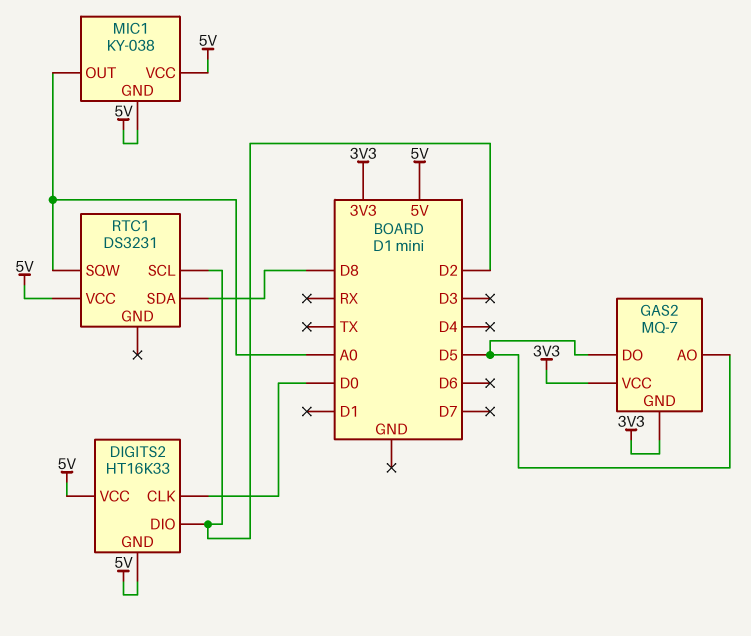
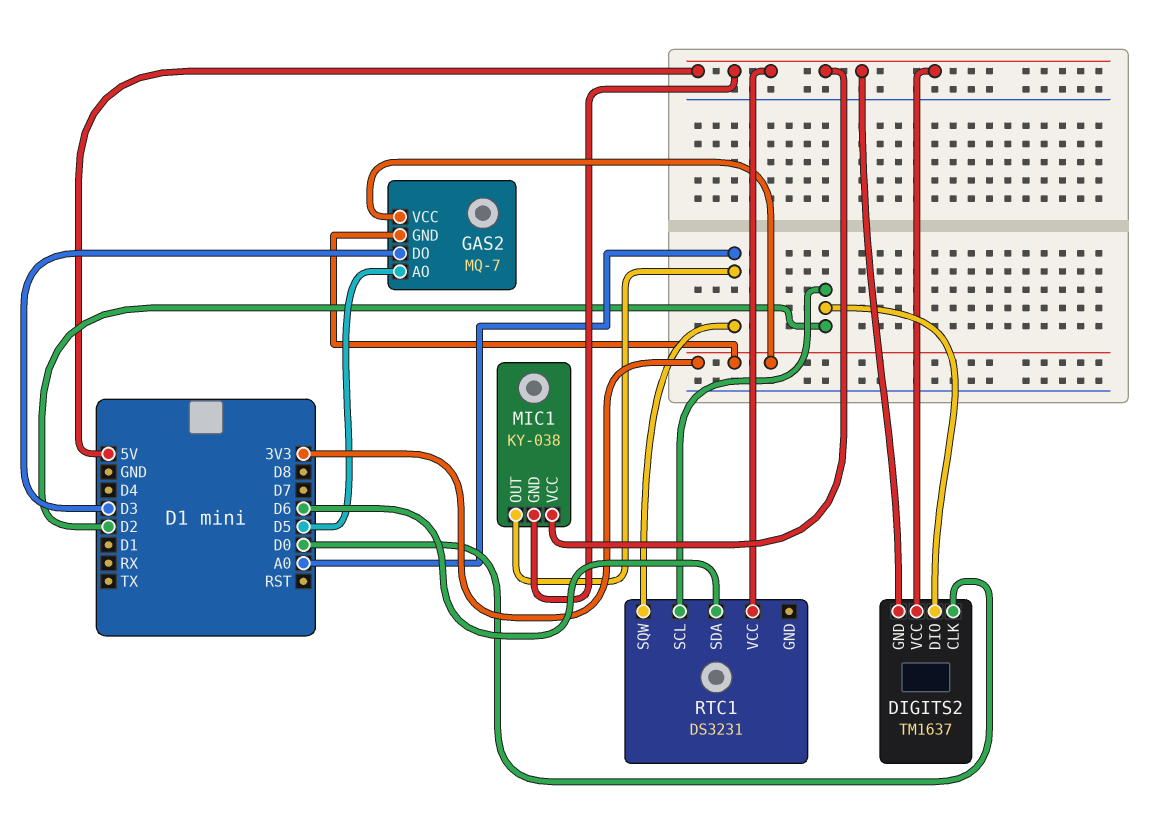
DIGITS2: HT16K33 -> TM1637
GAS2 pin DO: D5 -> D3
RTC1 pin SDA: D8 -> D6

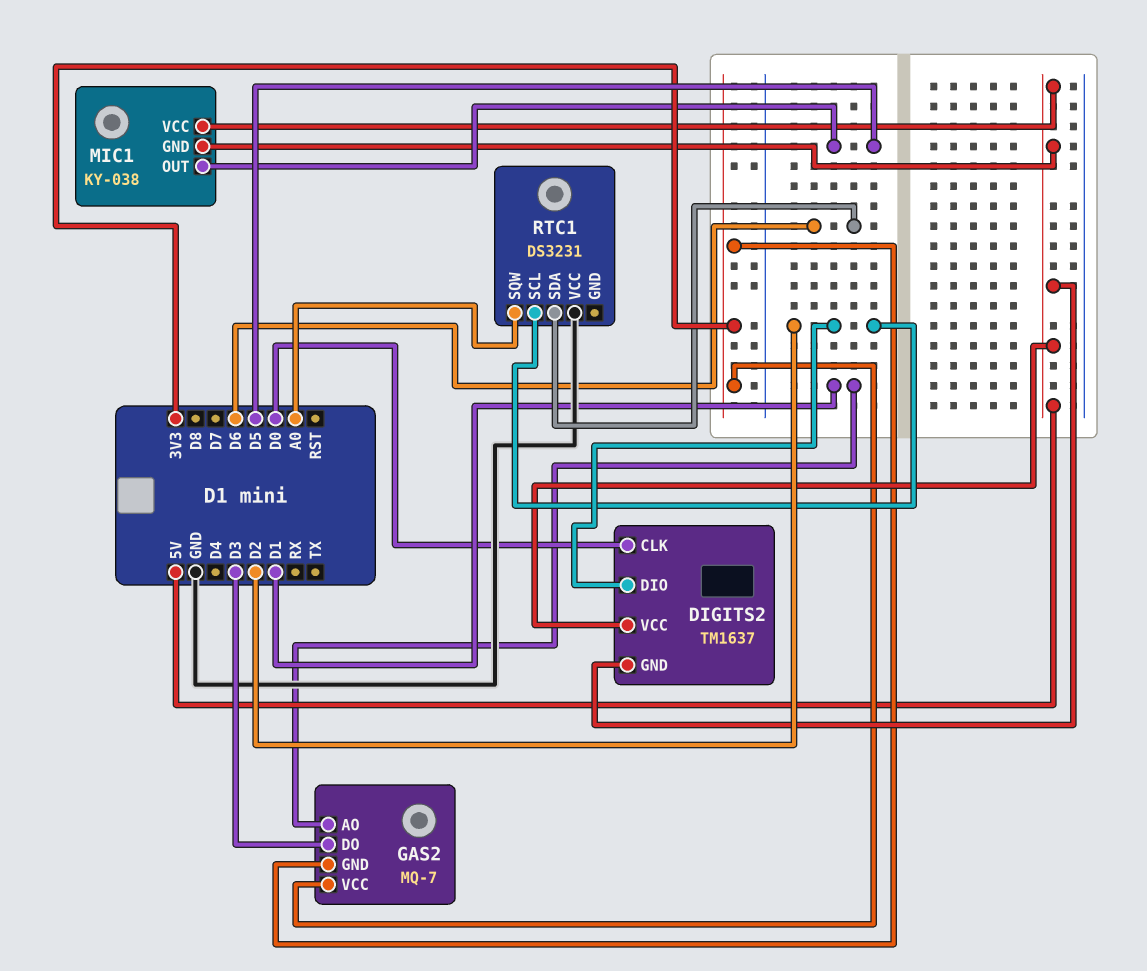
GAS2 pin AO: D5 -> D1
MIC1 pin OUT: A0 -> D5
RTC1 pin VCC: 5V -> GND

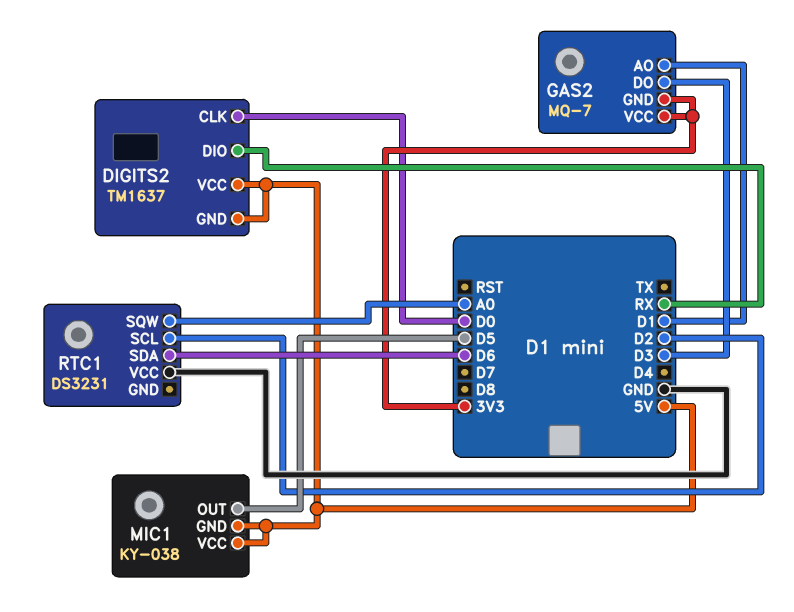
DIGITS2 pin DIO: D2 -> RX

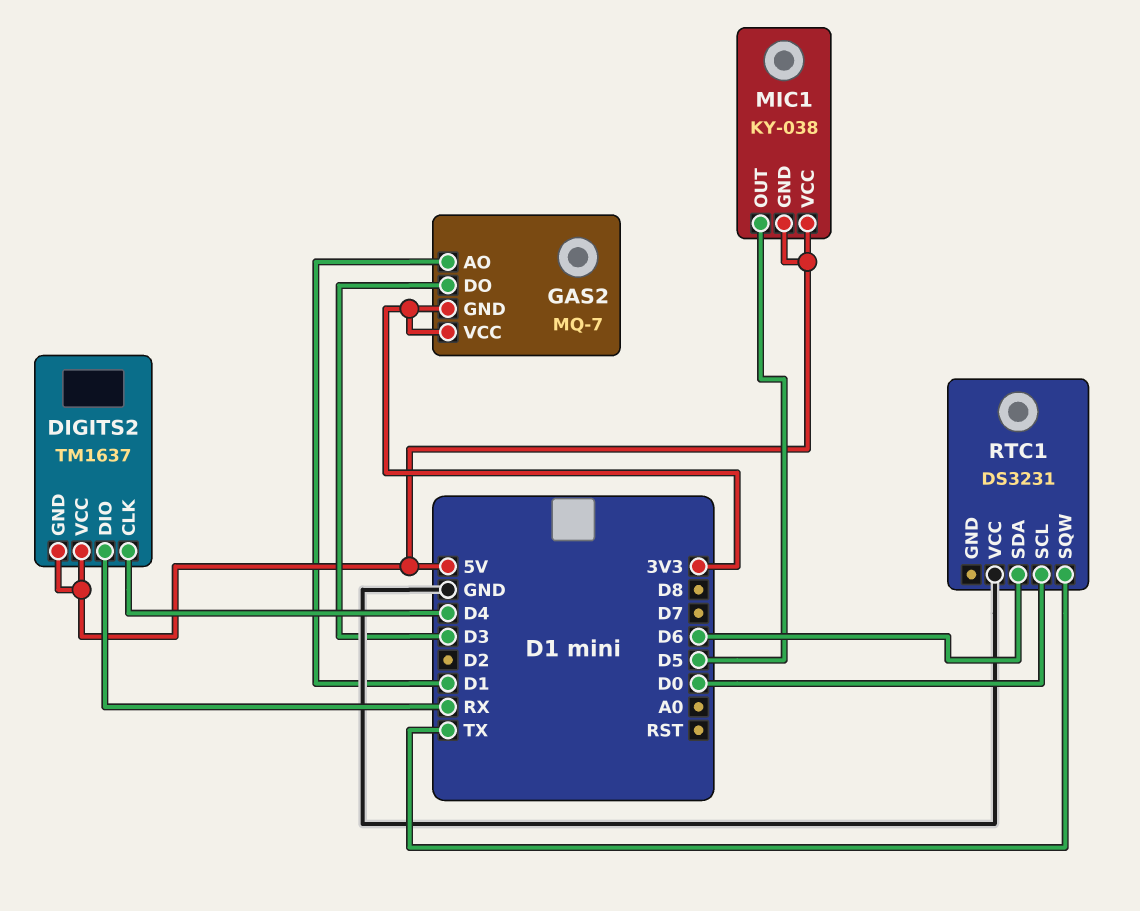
DIGITS2 pin CLK: D0 -> D4
RTC1 pin SCL: D2 -> D0
RTC1 pin SQW: A0 -> TX

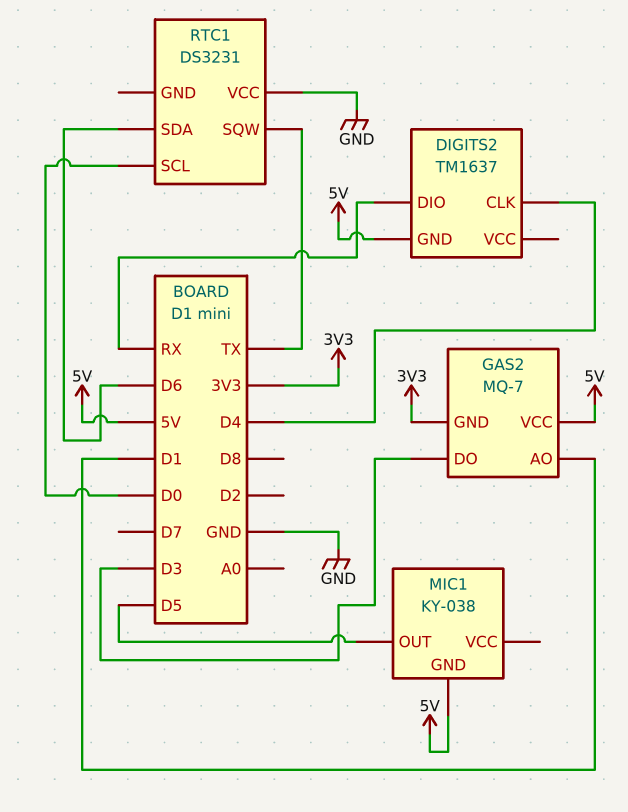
DIGITS2 pin VCC: 5V -> none
GAS2 pin VCC: 3V3 -> 5V
MIC1 pin VCC: 5V -> none

